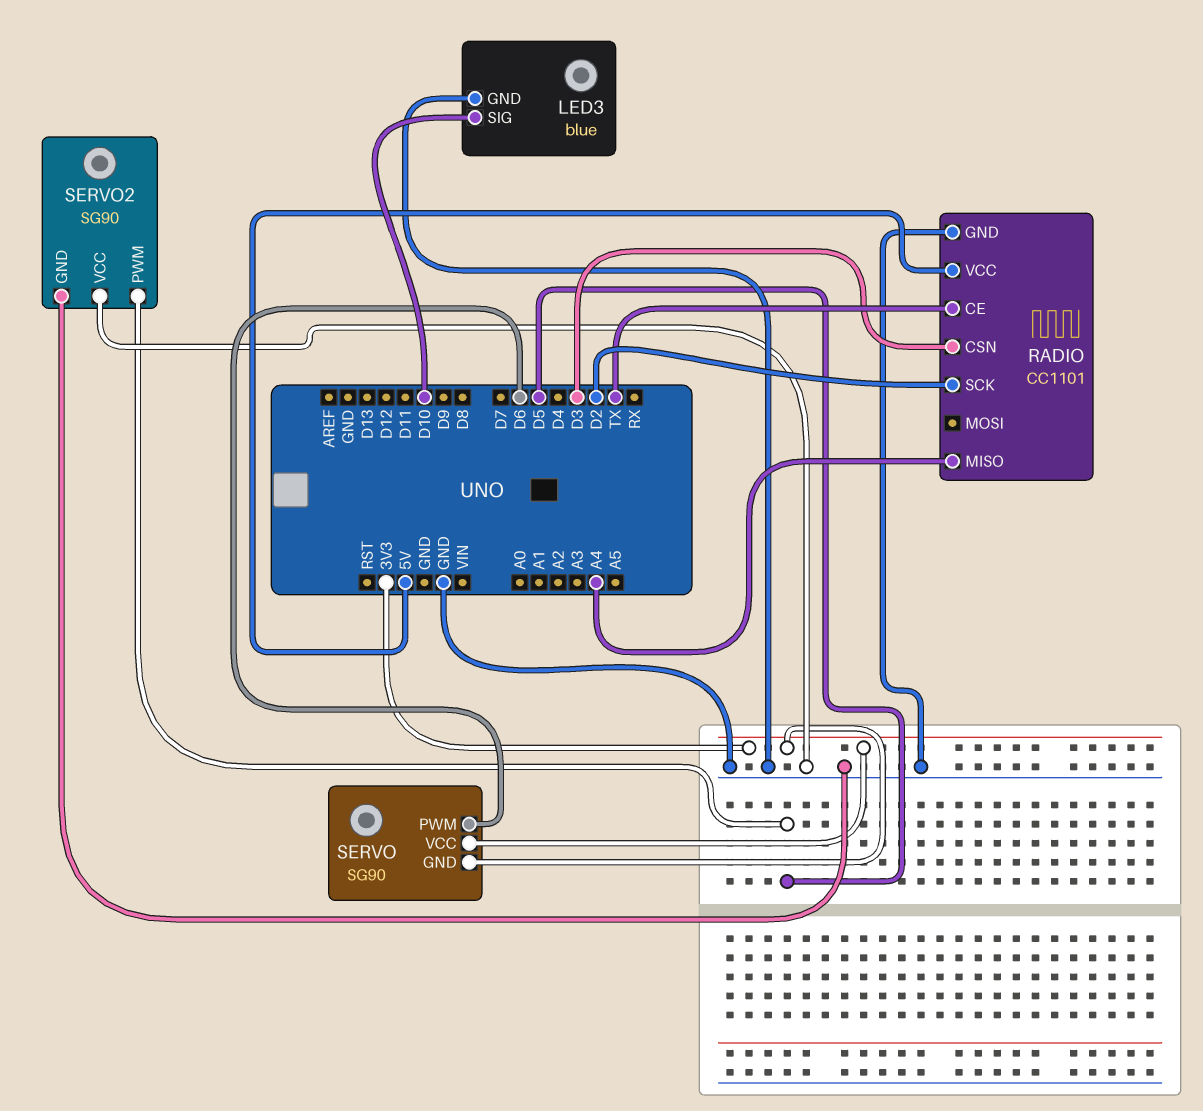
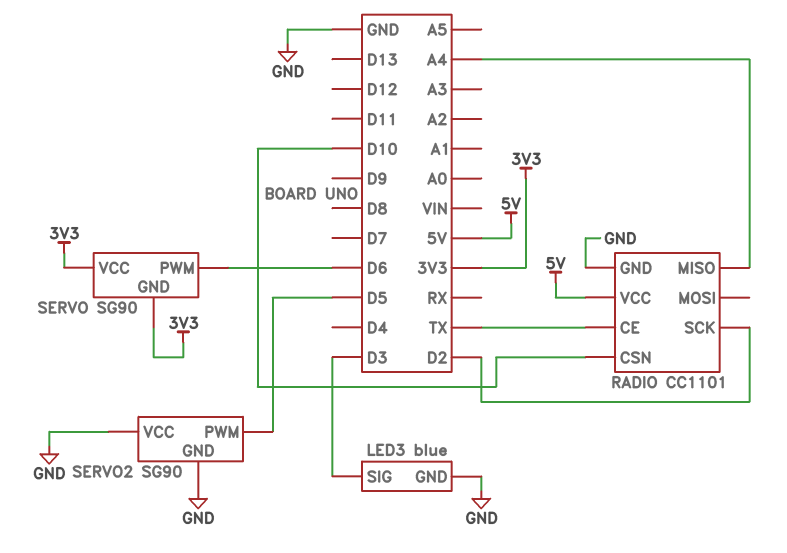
LED3 pin SIG: D10 -> D3
RADIO pin CSN: D3 -> D10

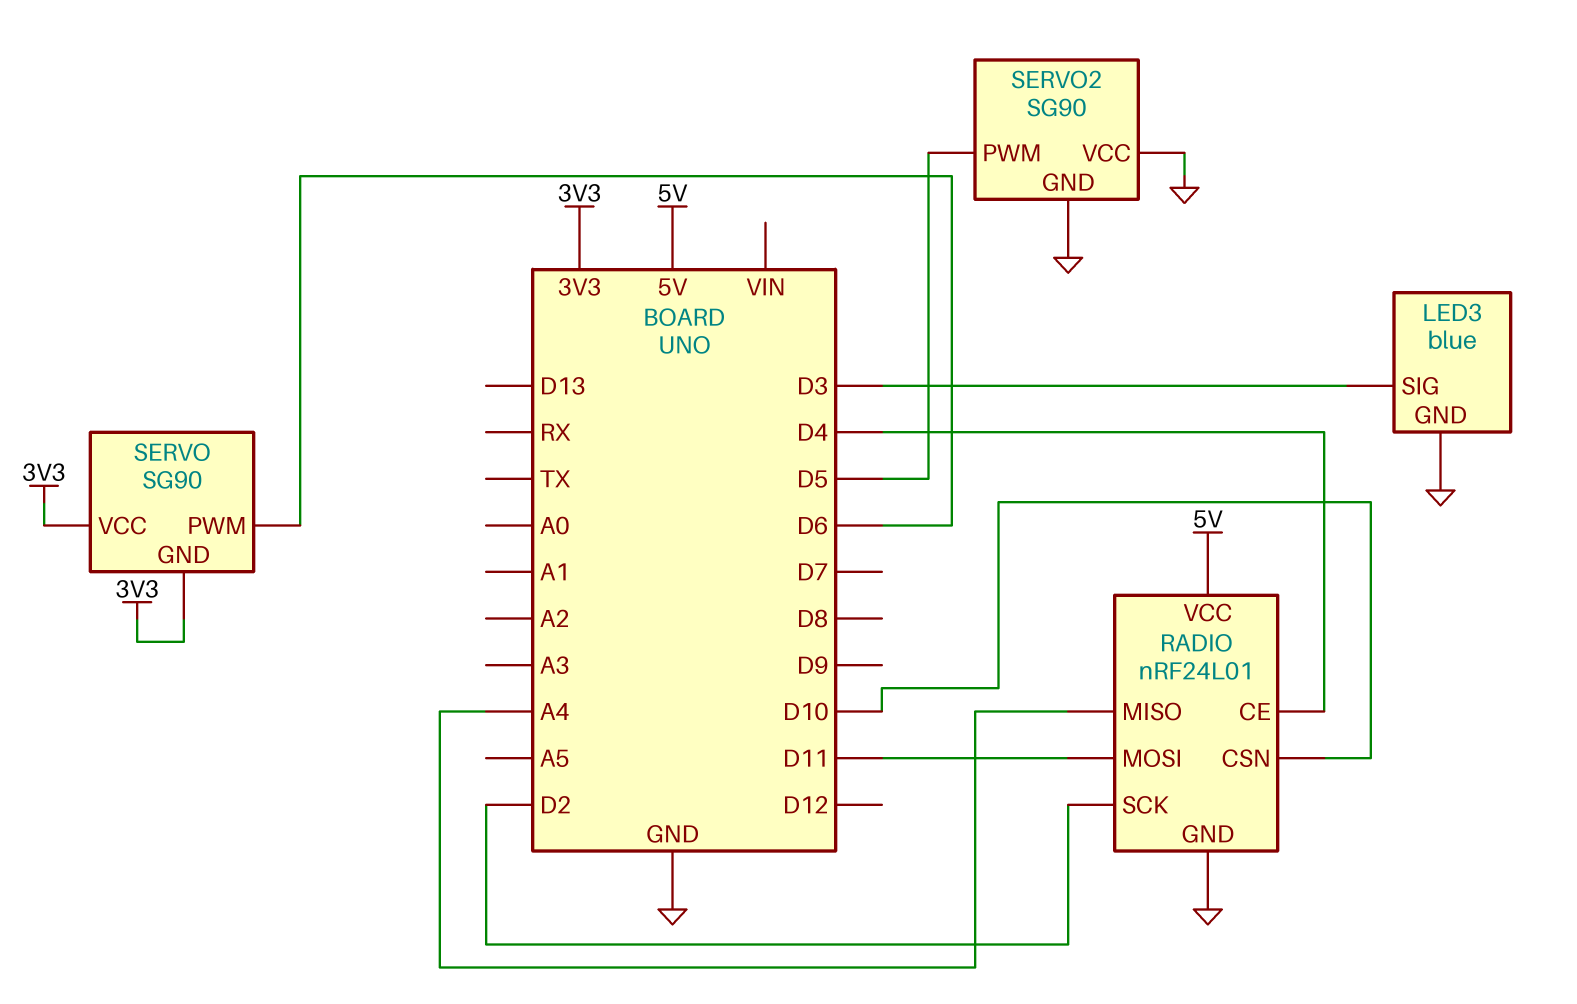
RADIO: CC1101 -> nRF24L01
RADIO pin CE: TX -> D4
RADIO pin MOSI: none -> D11

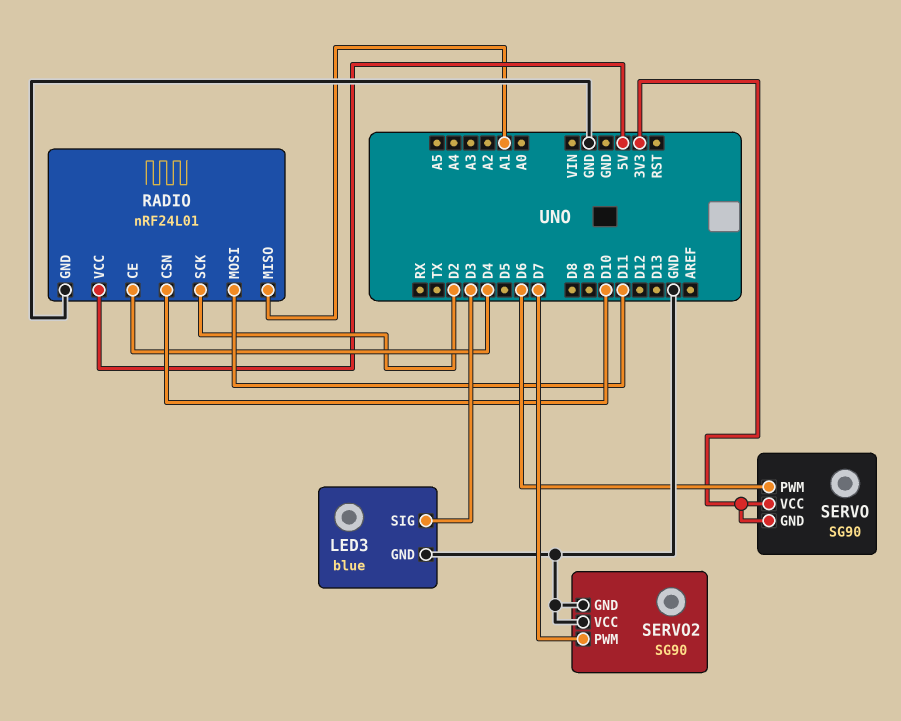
RADIO pin MISO: A4 -> A1
SERVO2 pin PWM: D5 -> D7

